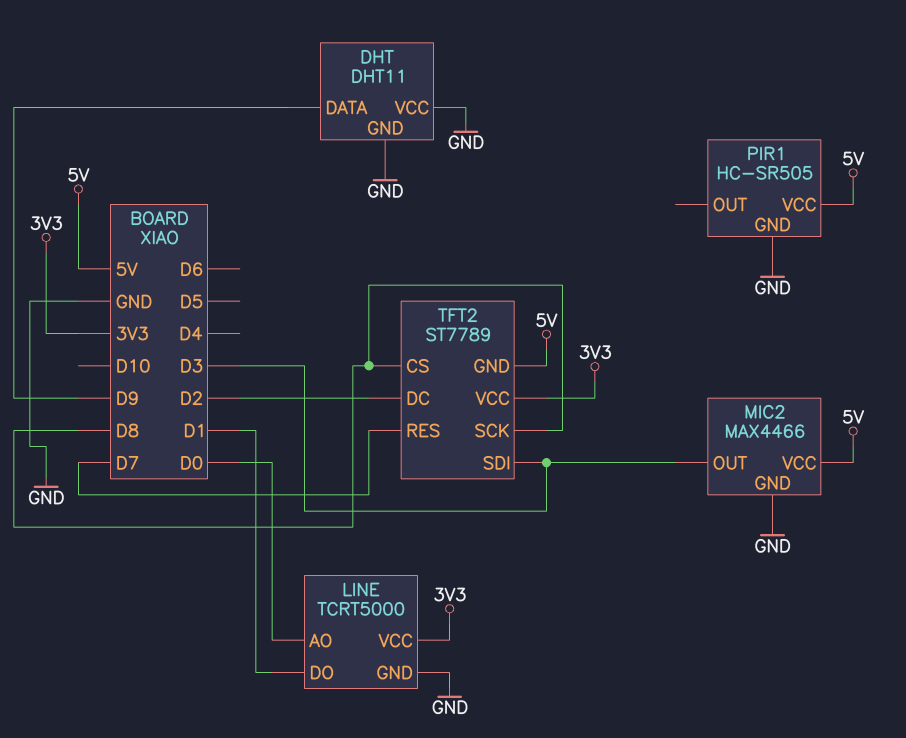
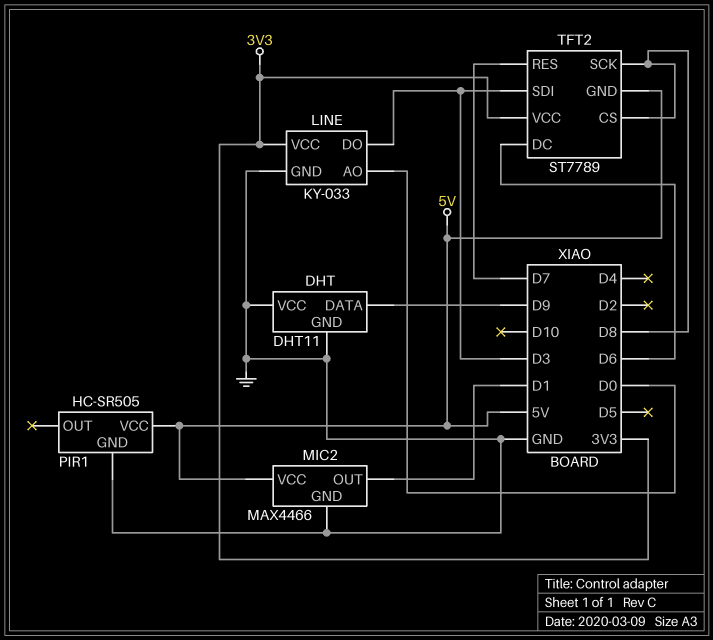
LINE: TCRT5000 -> KY-033
LINE pin DO: D1 -> D3
MIC2 pin OUT: D3 -> D1
TFT2 pin DC: D2 -> D6

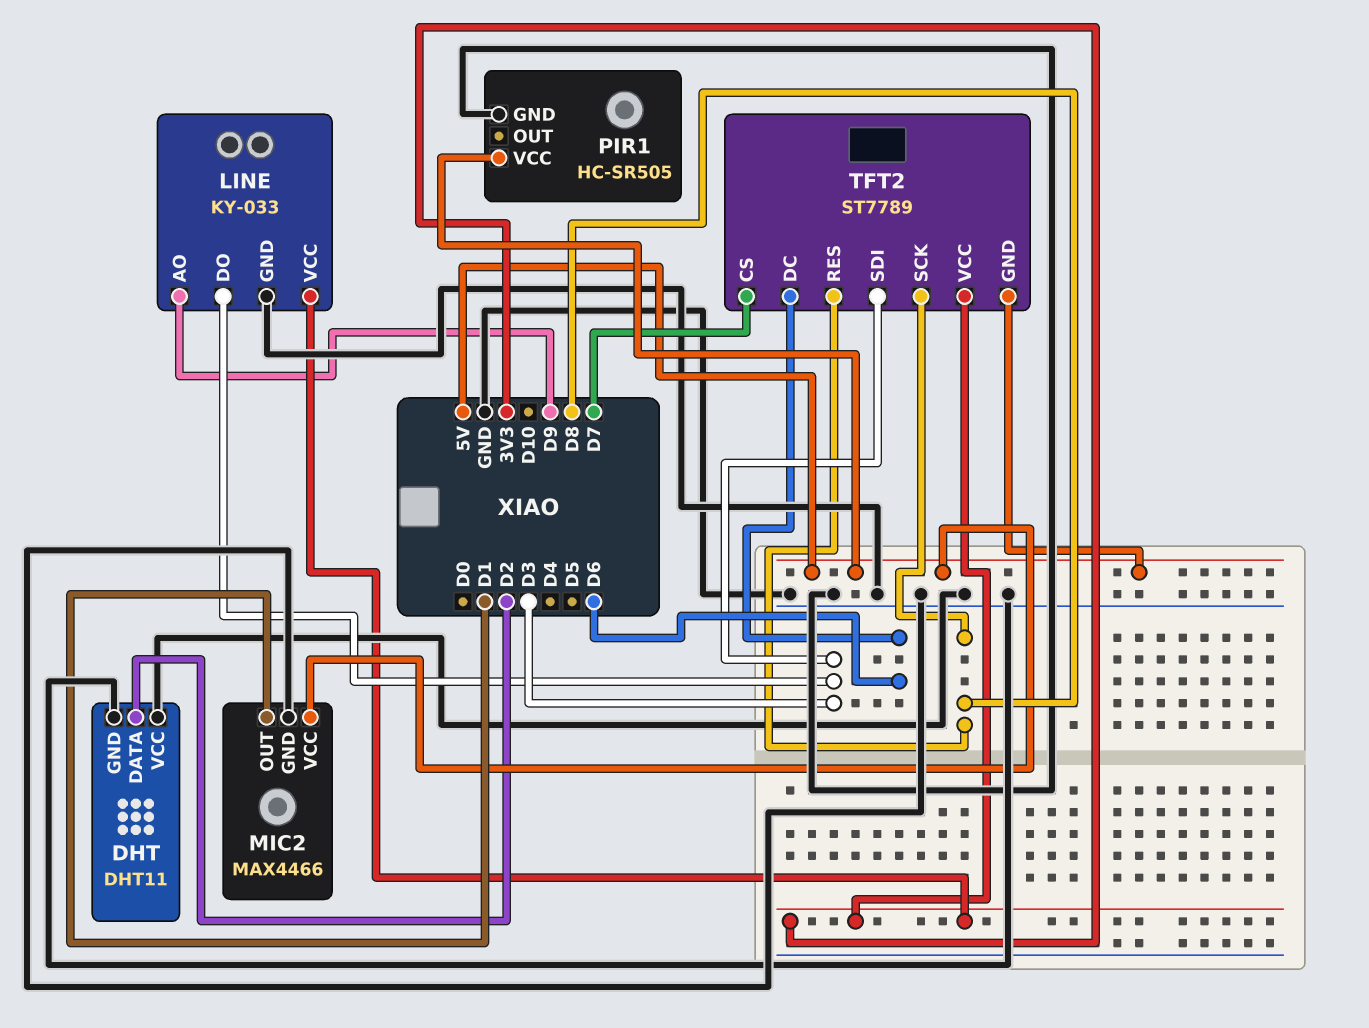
DHT pin DATA: D9 -> D2
LINE pin AO: D0 -> D9
TFT2 pin CS: D8 -> D7
TFT2 pin RES: D7 -> D8

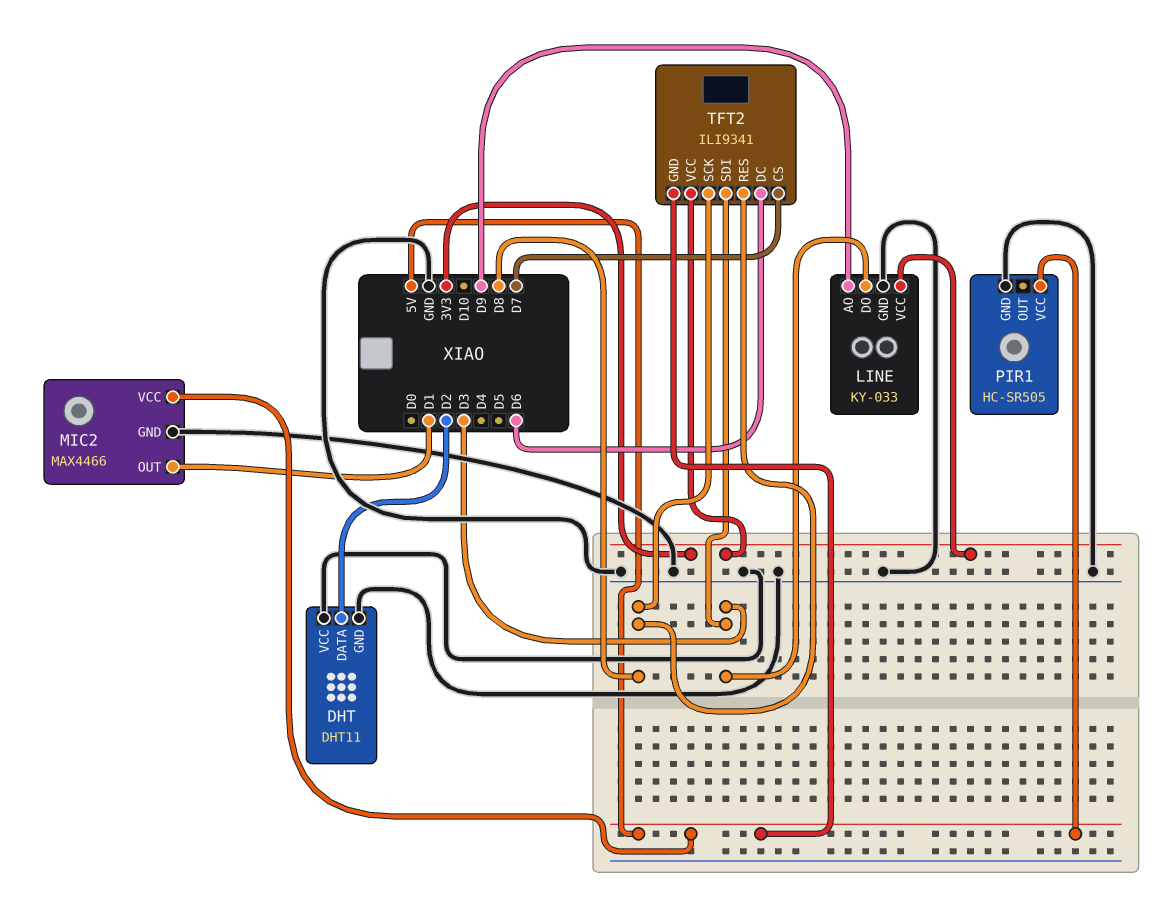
TFT2: ST7789 -> ILI9341

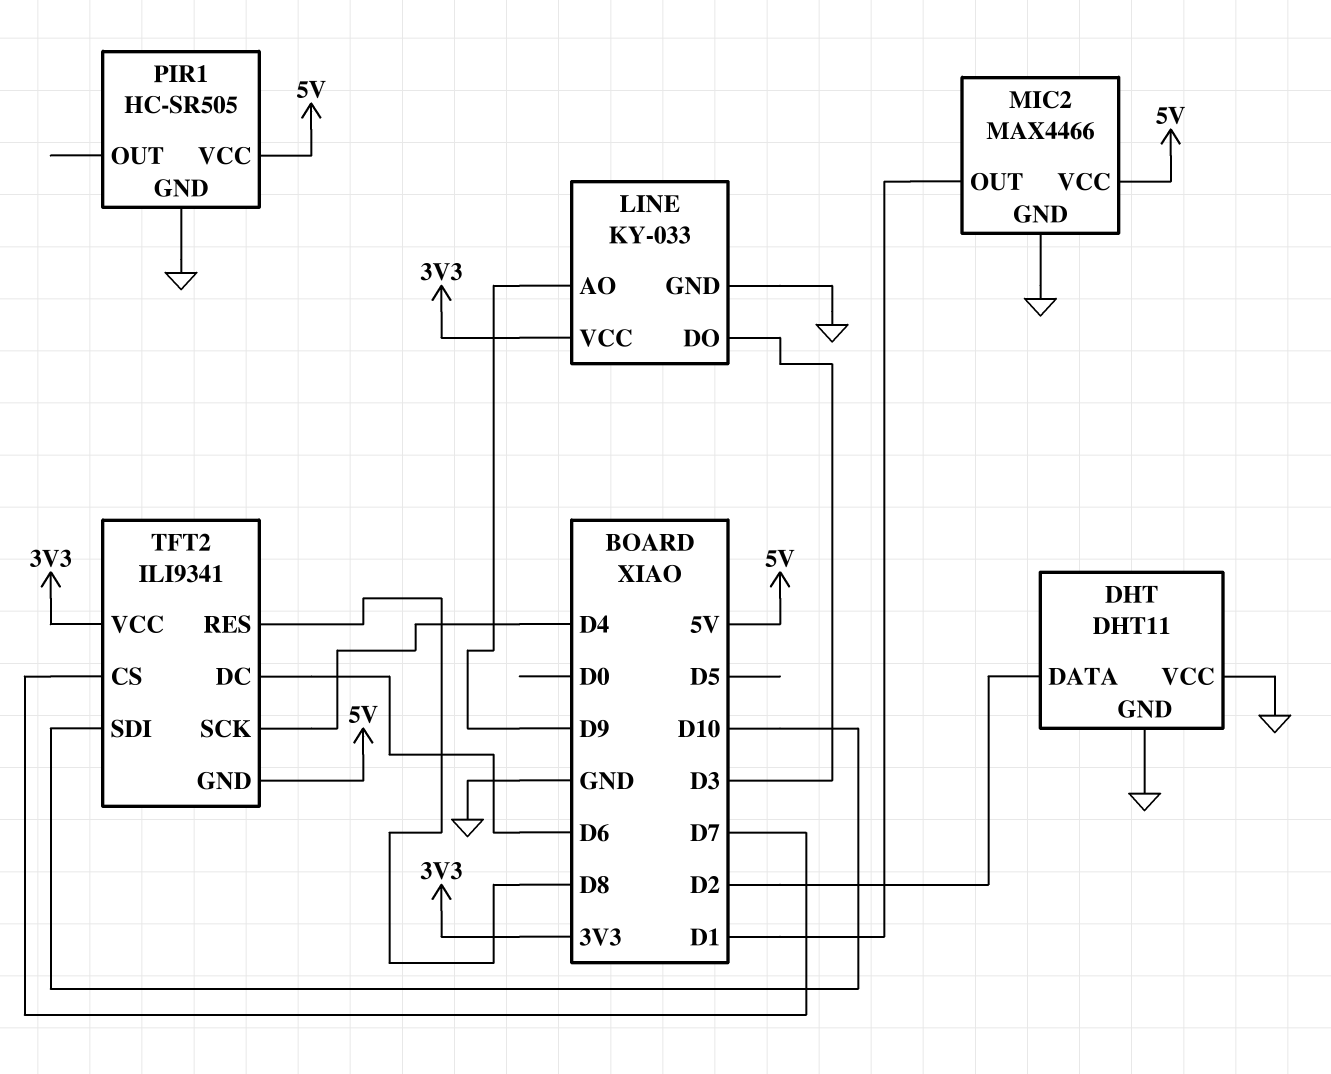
TFT2 pin SCK: D8 -> D4
TFT2 pin SDI: D3 -> D10

